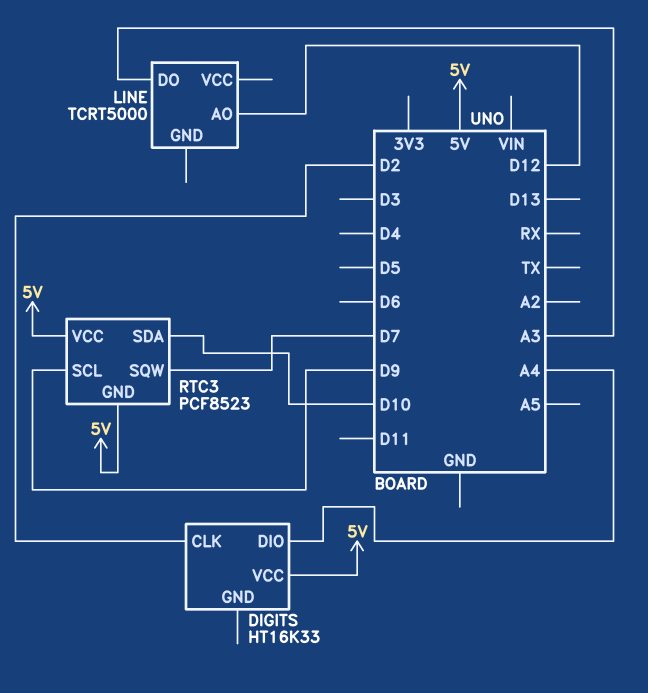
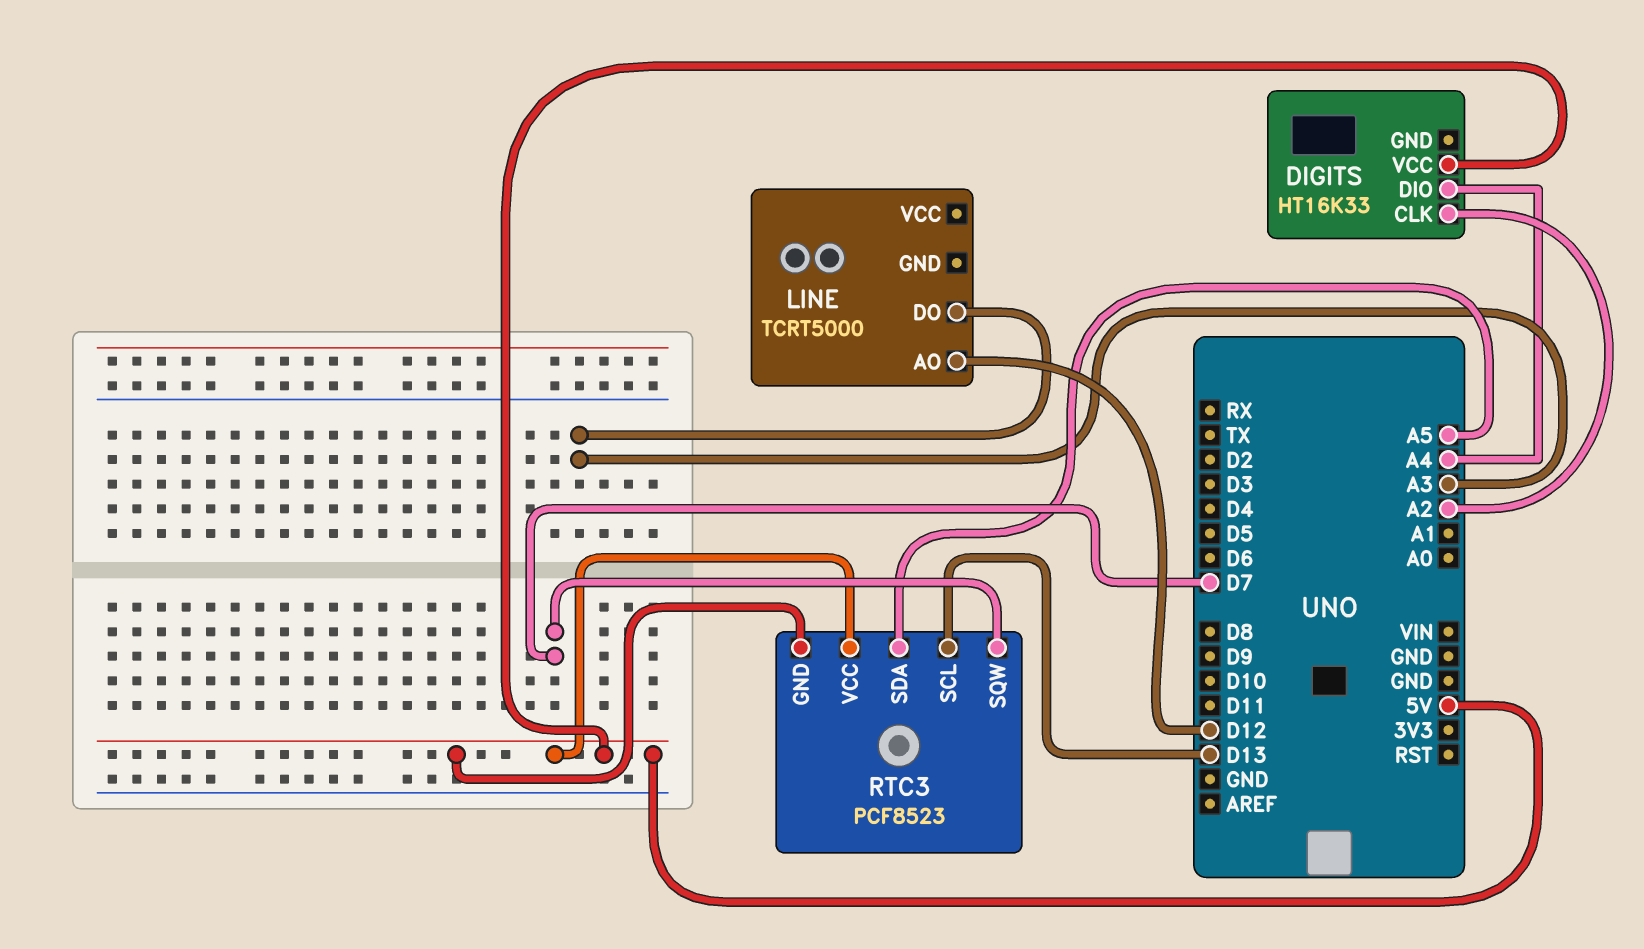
DIGITS pin CLK: D2 -> A2
RTC3 pin SCL: D9 -> D13
RTC3 pin SDA: D10 -> A5

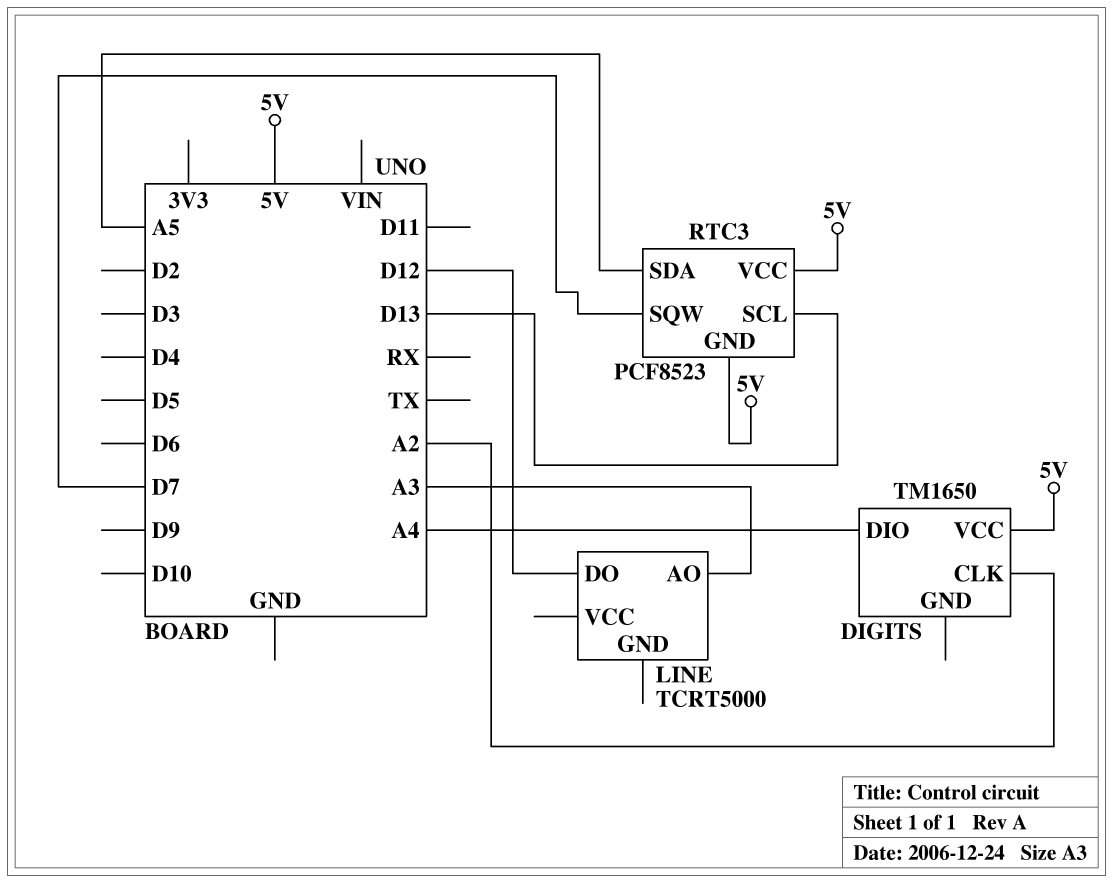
DIGITS: HT16K33 -> TM1650
LINE pin AO: D12 -> A3
LINE pin DO: A3 -> D12

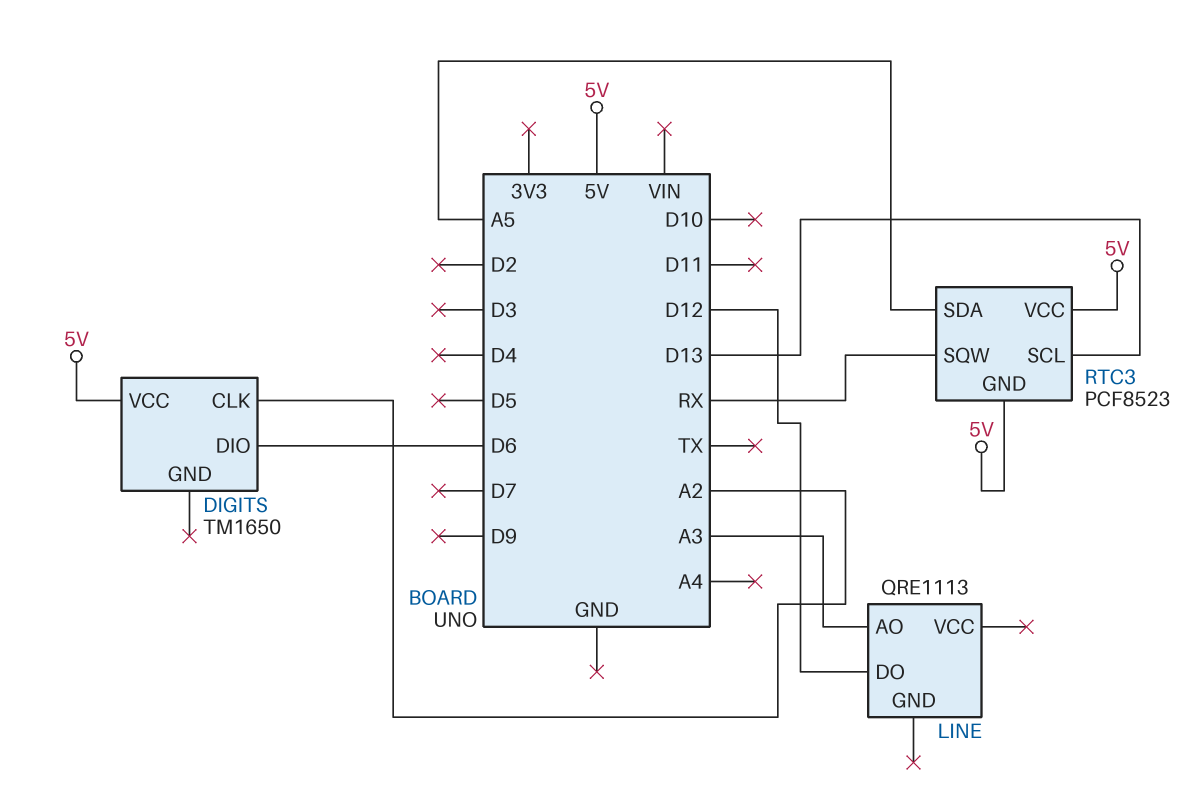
DIGITS pin DIO: A4 -> D6
LINE: TCRT5000 -> QRE1113
RTC3 pin SQW: D7 -> RX

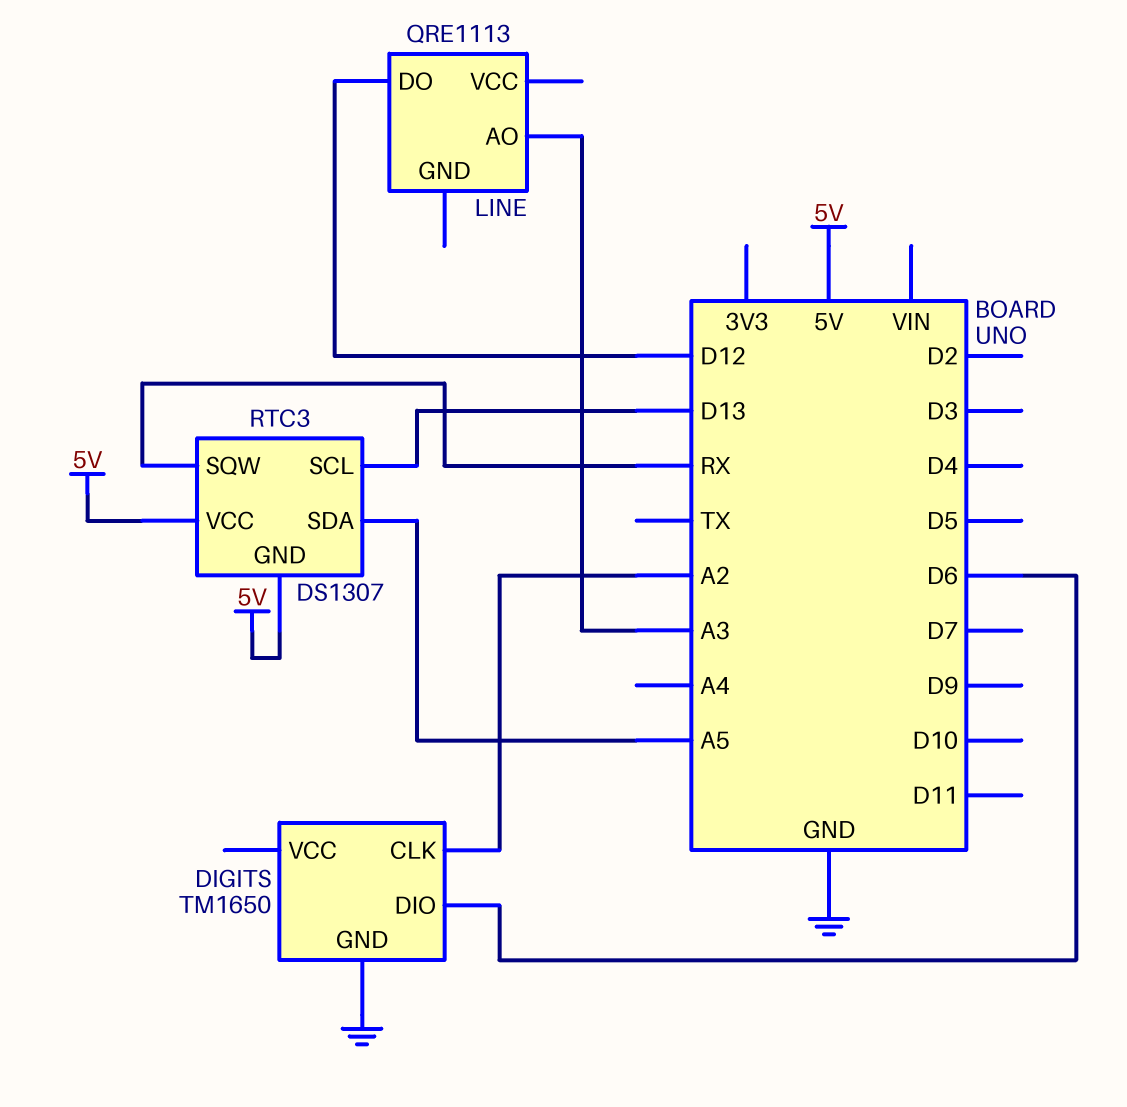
DIGITS pin GND: none -> GND
DIGITS pin VCC: 5V -> none
RTC3: PCF8523 -> DS1307

